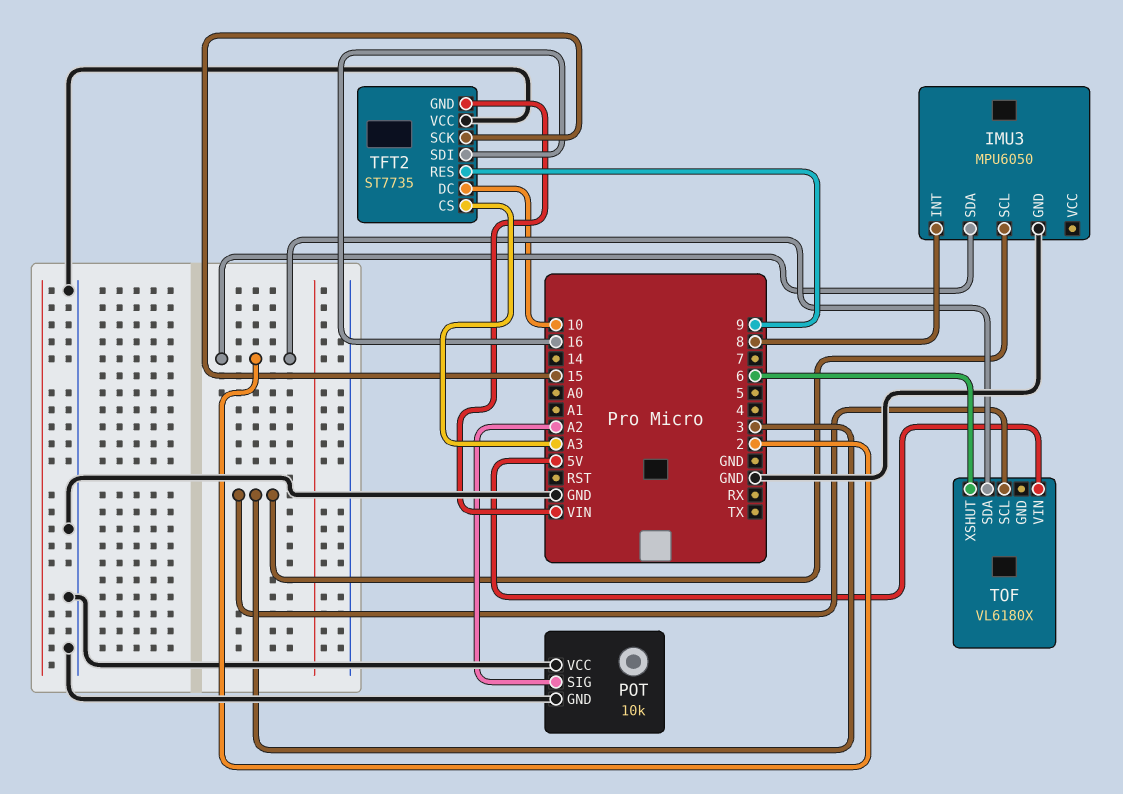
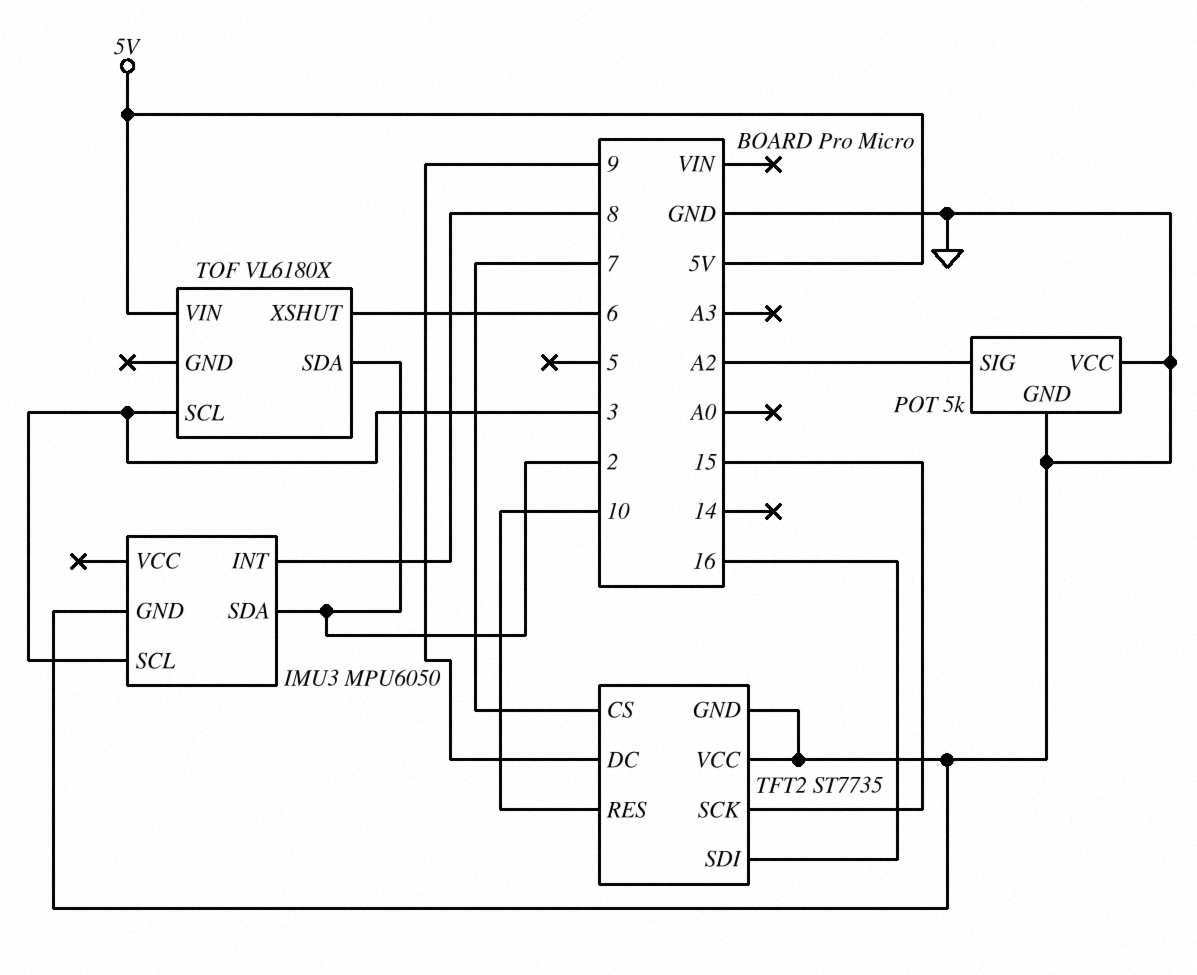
POT: 10k -> 5k
TFT2 pin CS: A3 -> 7
TFT2 pin DC: 10 -> 9
TFT2 pin GND: VIN -> GND
TFT2 pin RES: 9 -> 10

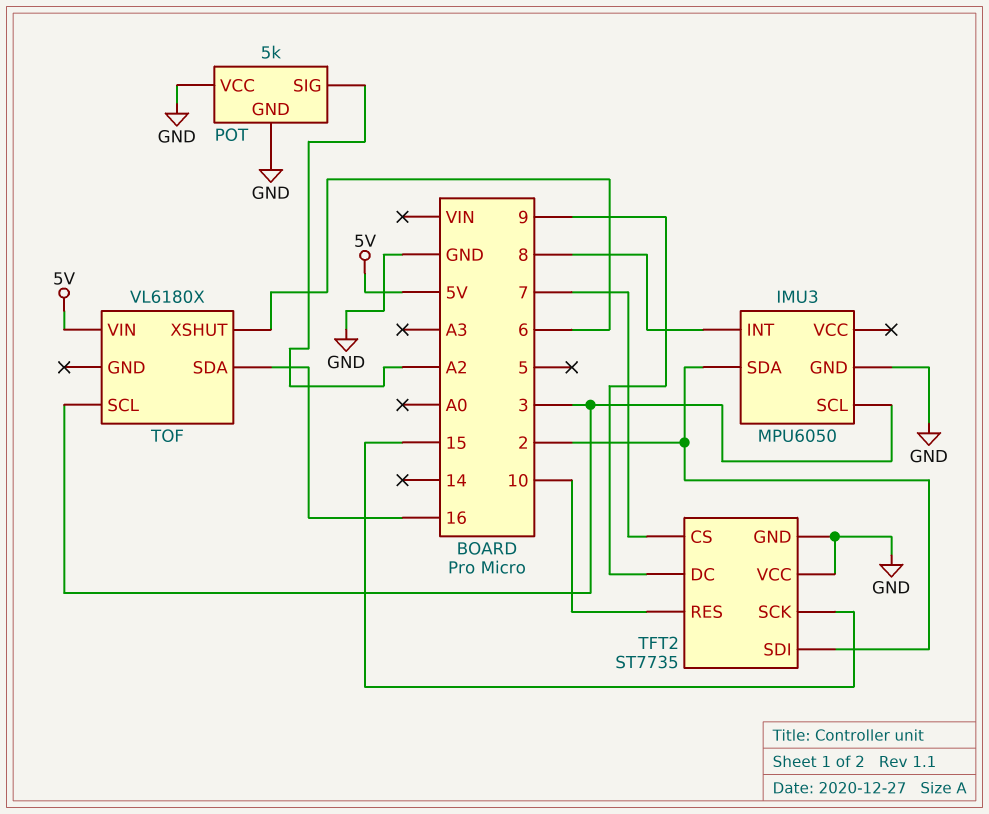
TFT2 pin SDI: 16 -> 2
TOF pin SDA: 2 -> 16

